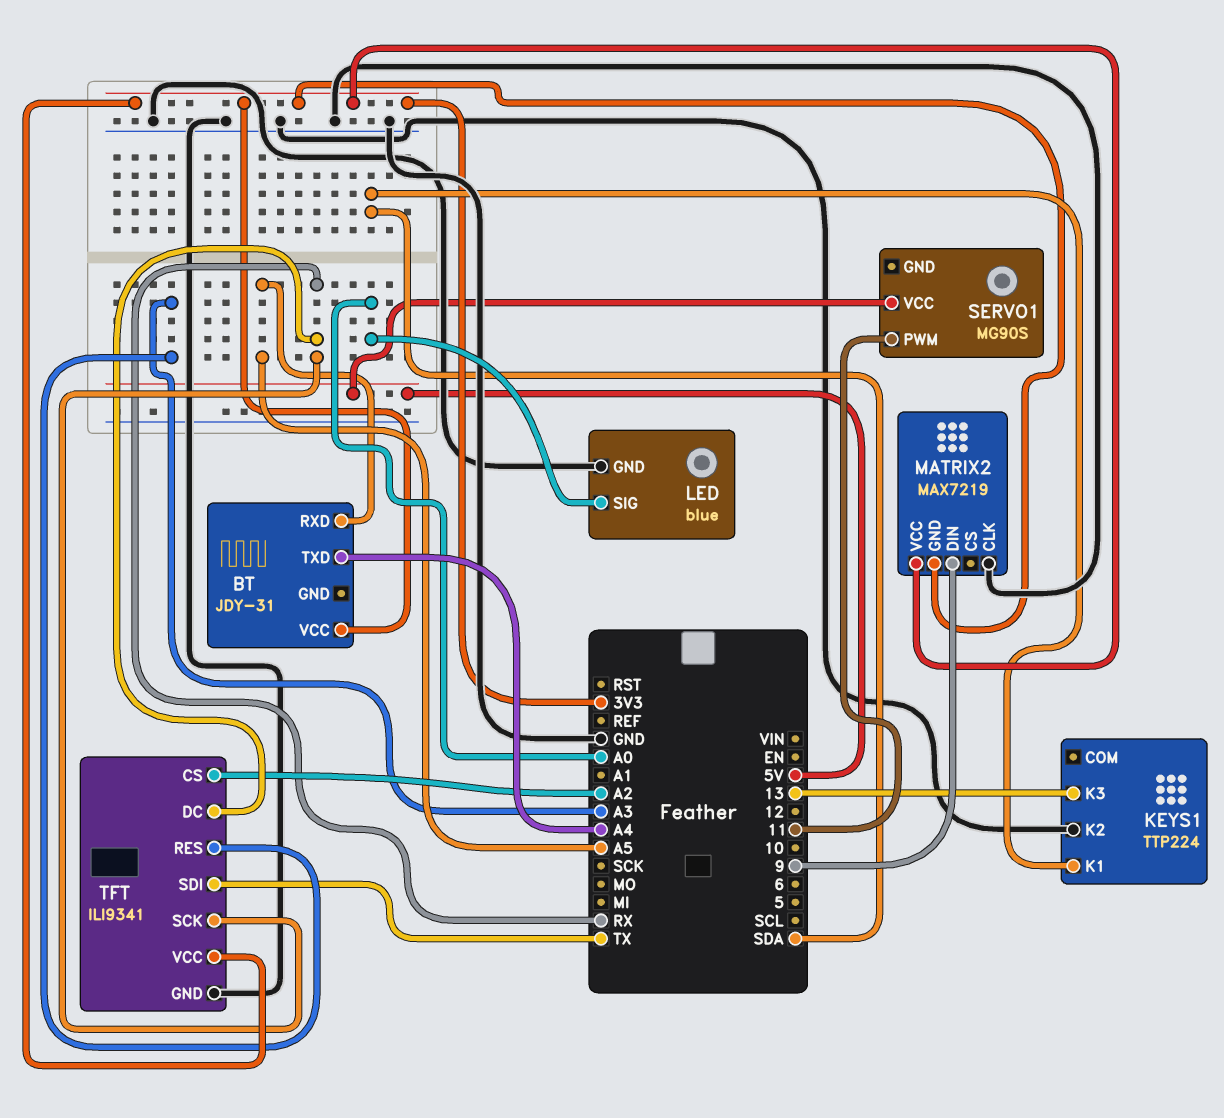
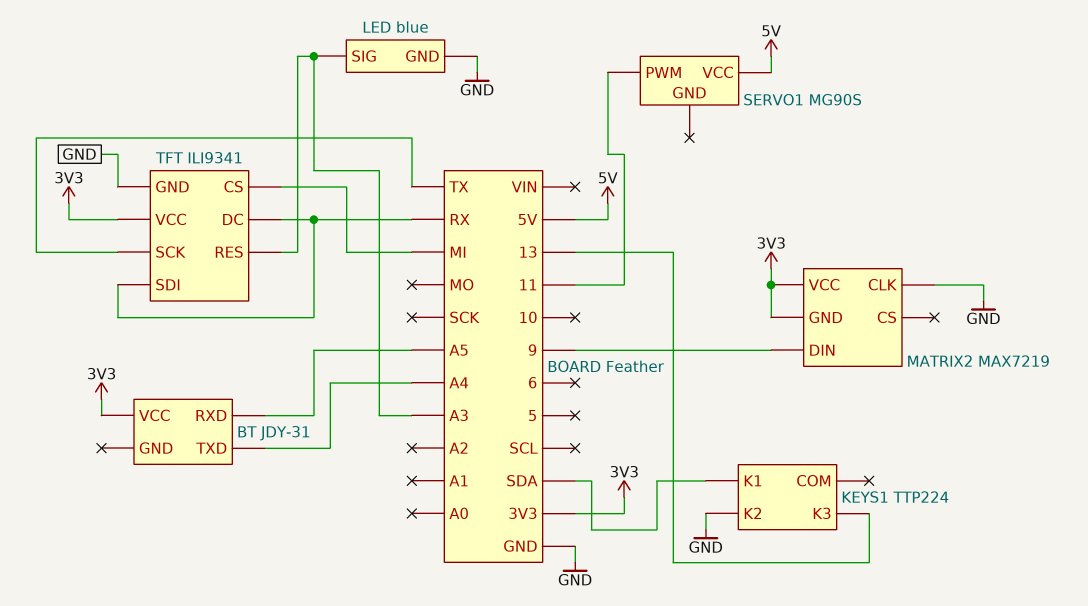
LED pin SIG: A0 -> A3
TFT pin CS: A2 -> MI
TFT pin SCK: RX -> TX
TFT pin SDI: TX -> RX

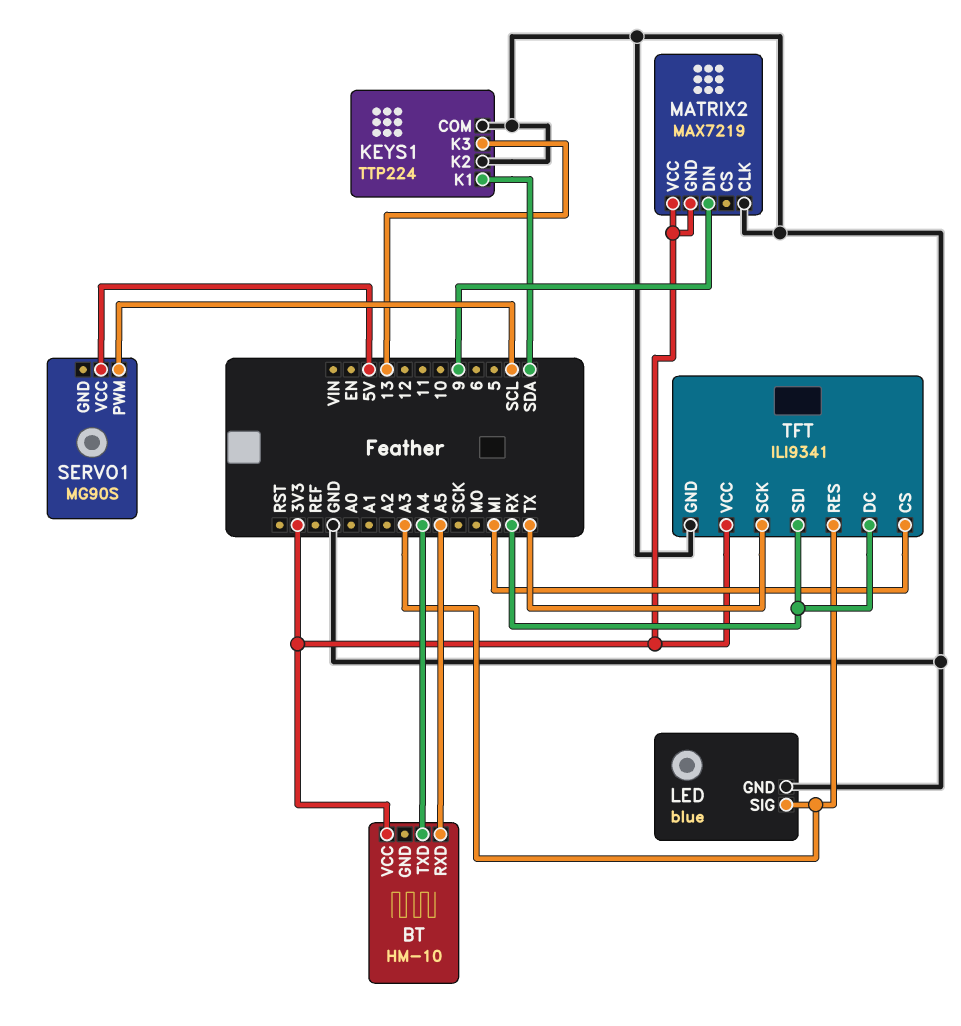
BT: JDY-31 -> HM-10
KEYS1 pin COM: none -> GND
SERVO1 pin PWM: 11 -> SCL

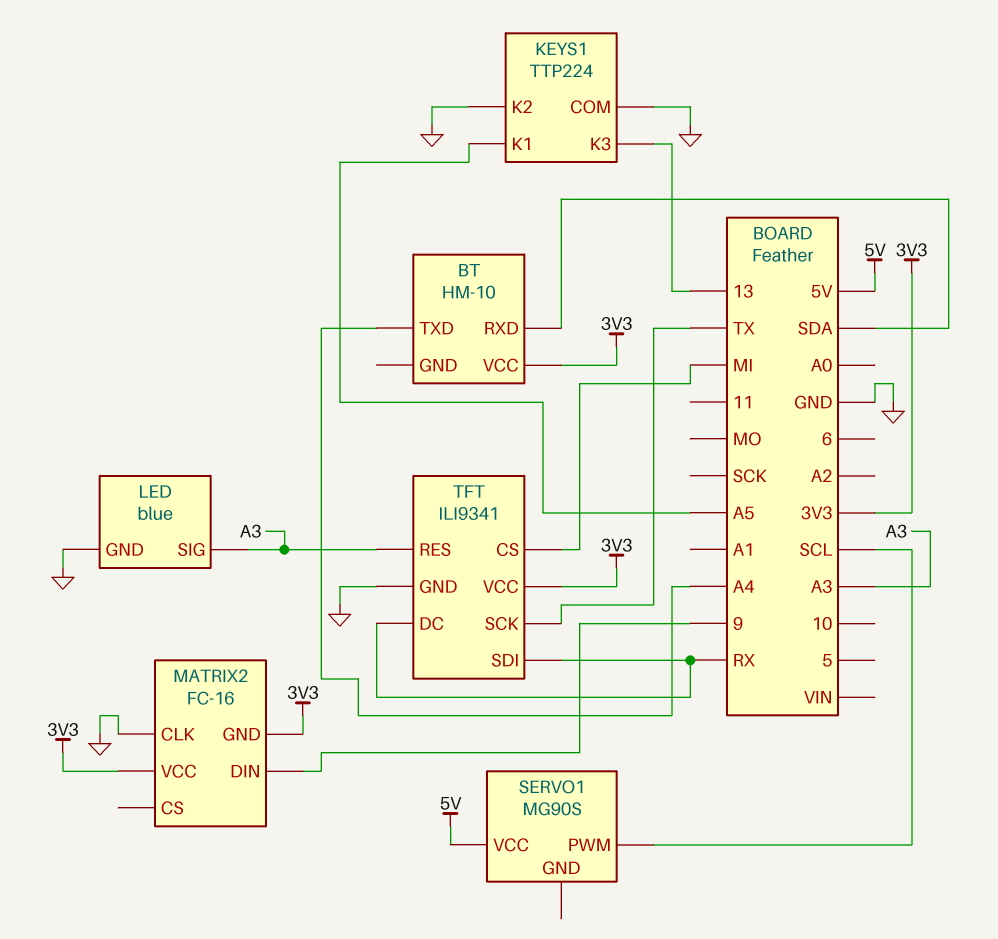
BT pin RXD: A5 -> SDA
KEYS1 pin K1: SDA -> A5
MATRIX2: MAX7219 -> FC-16

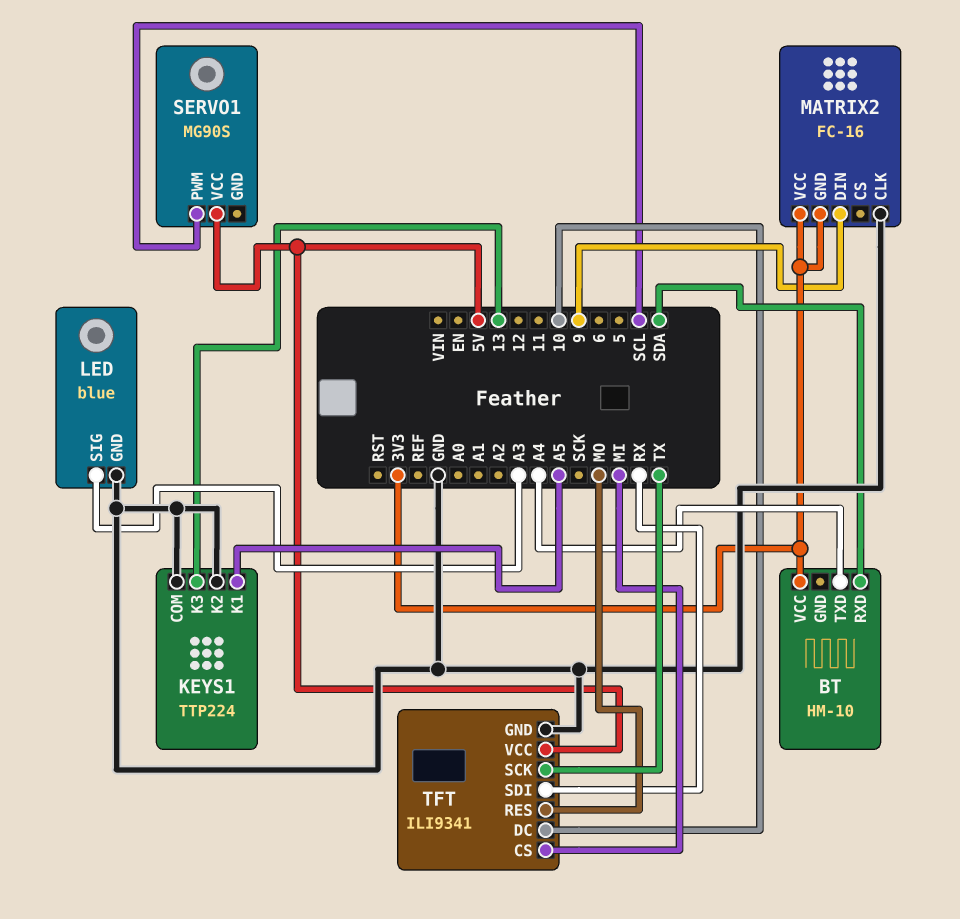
TFT pin DC: RX -> 10
TFT pin RES: A3 -> MO
TFT pin VCC: 3V3 -> 5V

